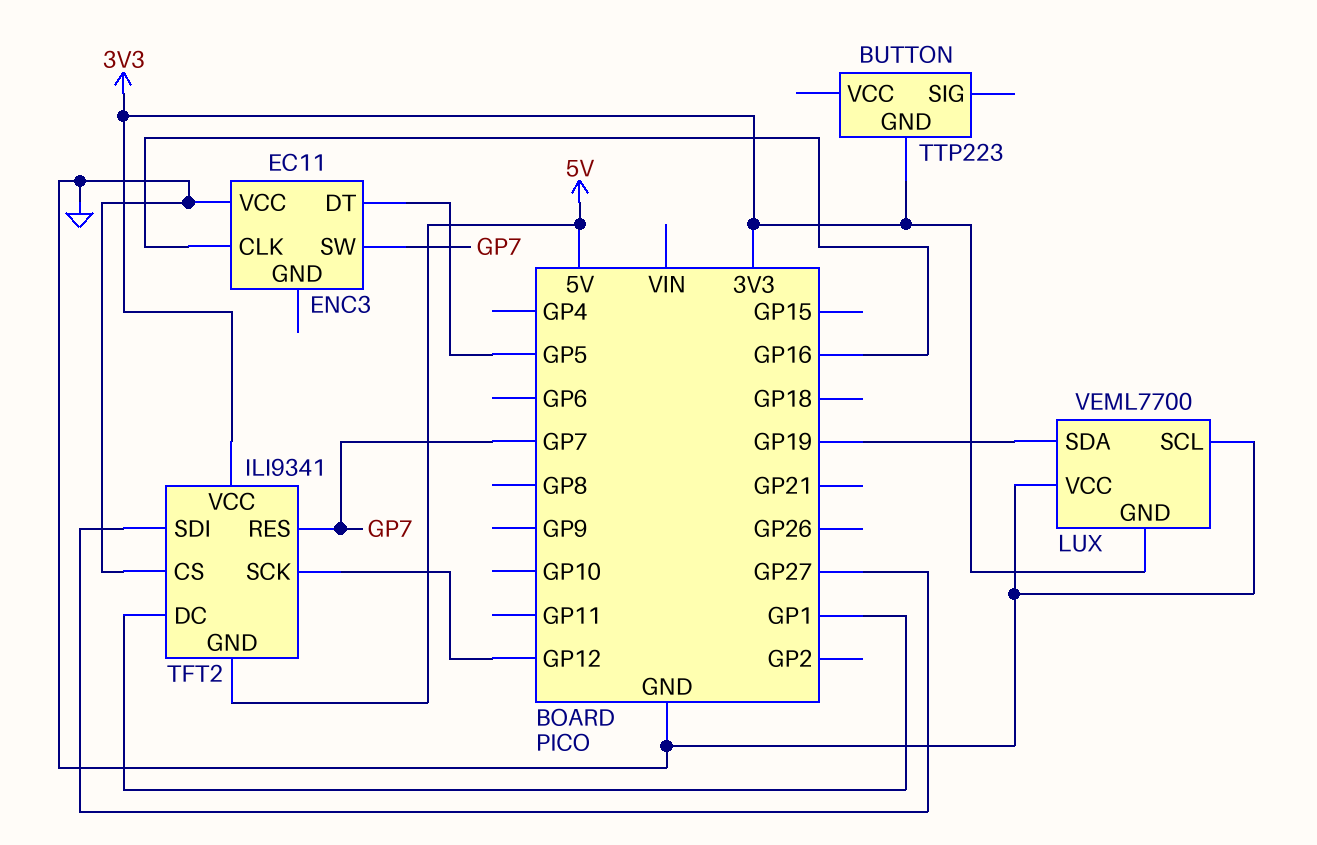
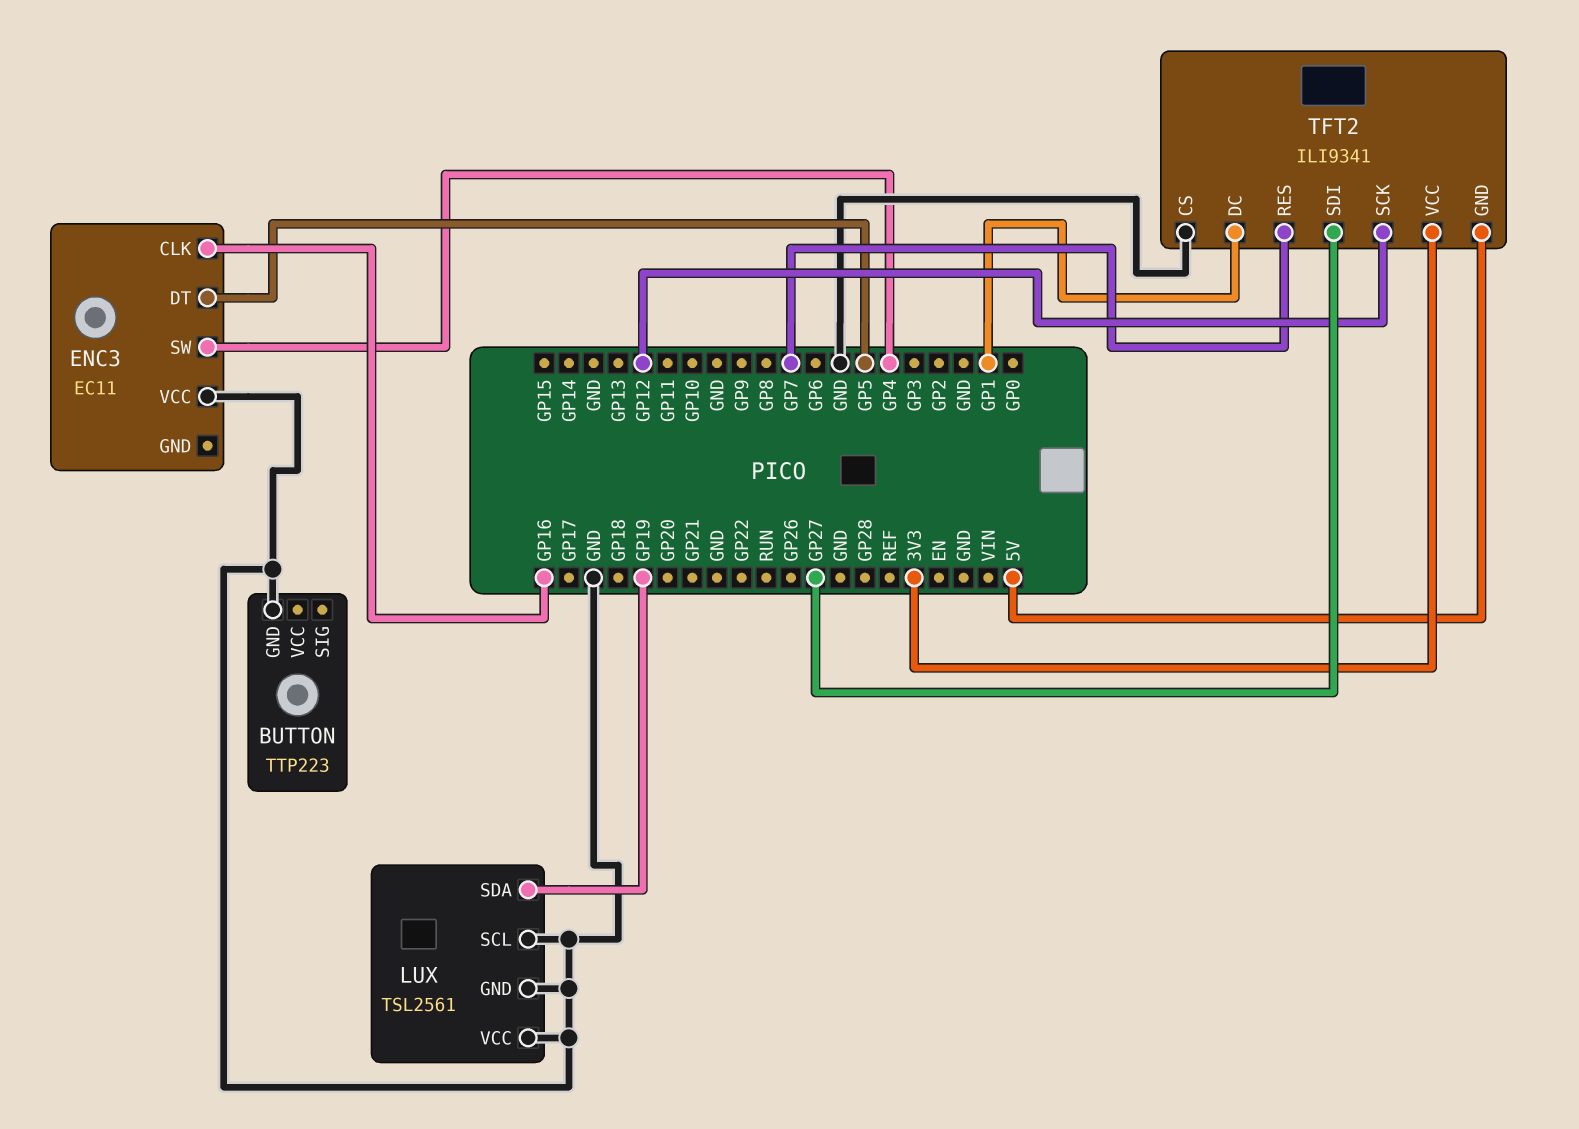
BUTTON pin GND: 3V3 -> GND
ENC3 pin SW: GP7 -> GP4
LUX: VEML7700 -> TSL2561
LUX pin GND: 3V3 -> GND

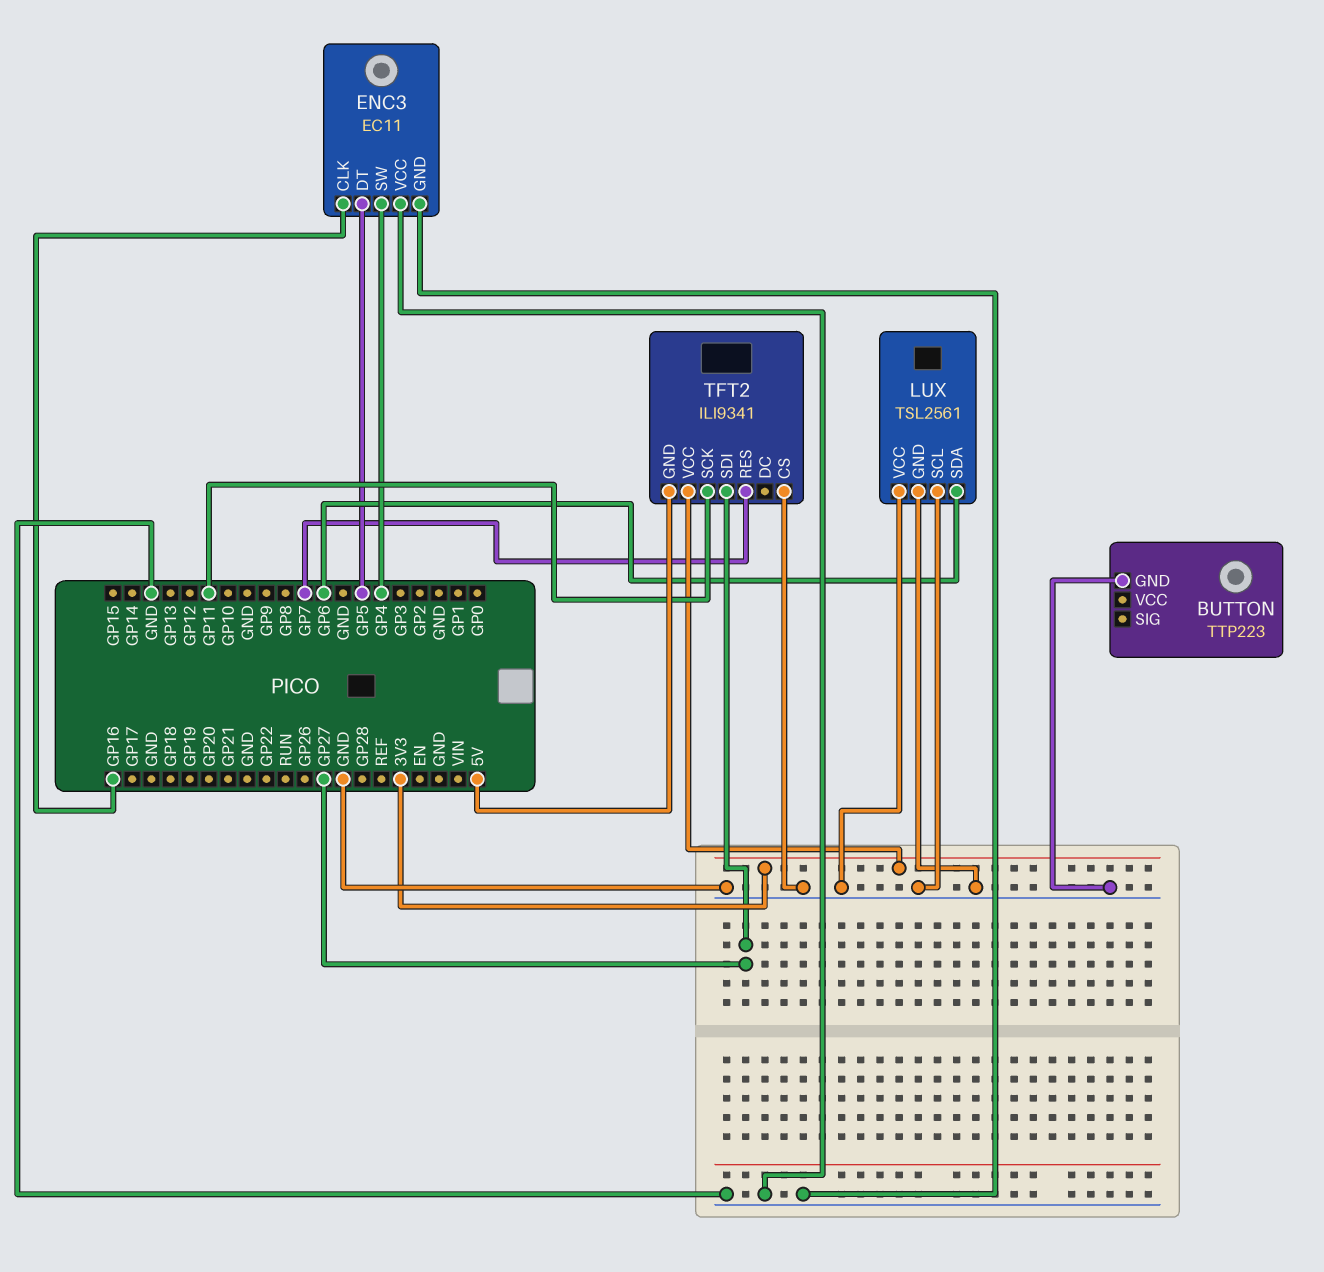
ENC3 pin GND: none -> GND
LUX pin SDA: GP19 -> GP6
TFT2 pin DC: GP1 -> none
TFT2 pin SCK: GP12 -> GP11

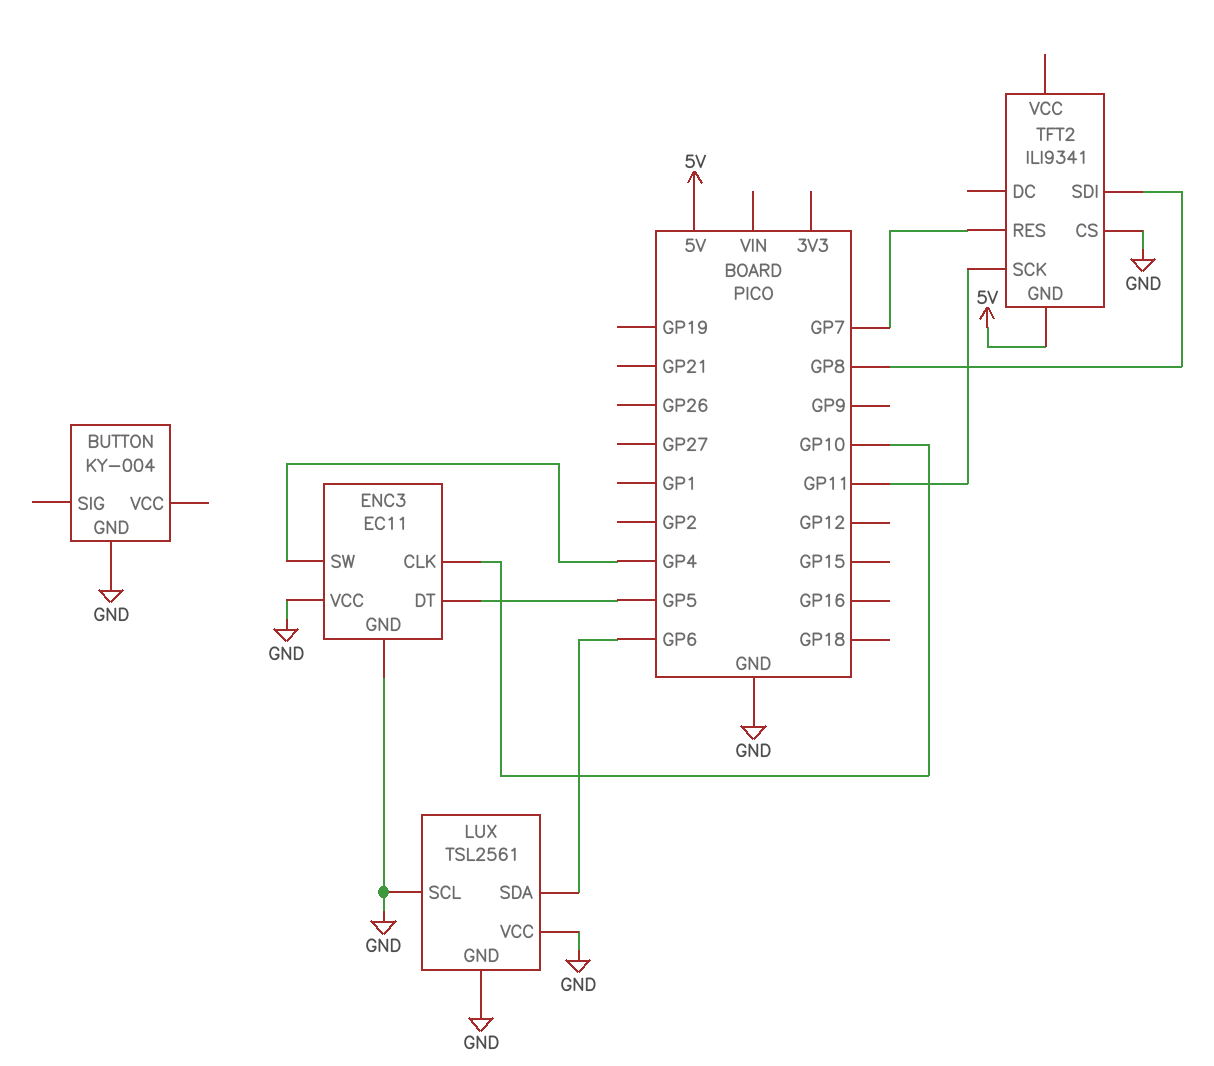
BUTTON: TTP223 -> KY-004
ENC3 pin CLK: GP16 -> GP10
TFT2 pin SDI: GP27 -> GP8
TFT2 pin VCC: 3V3 -> none

